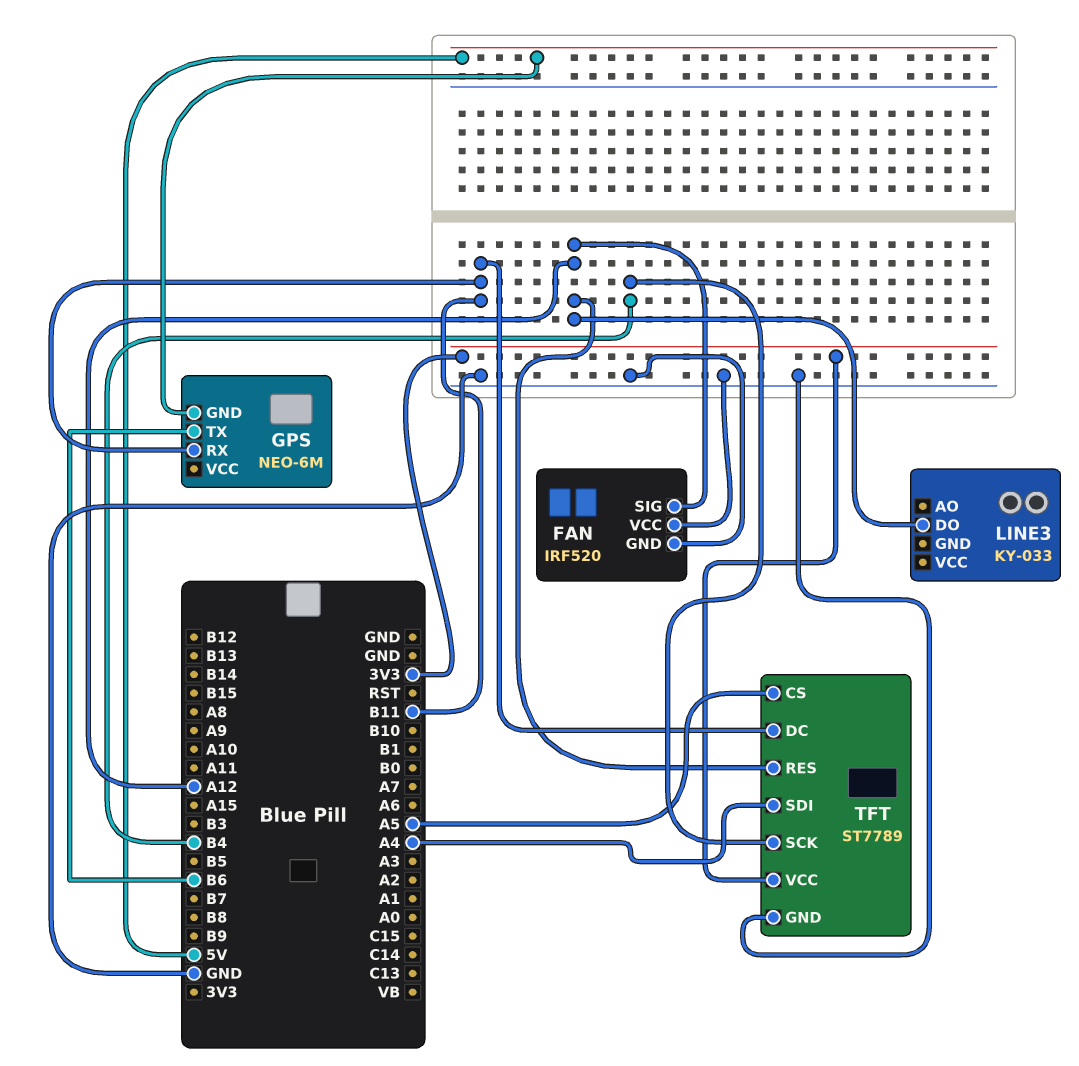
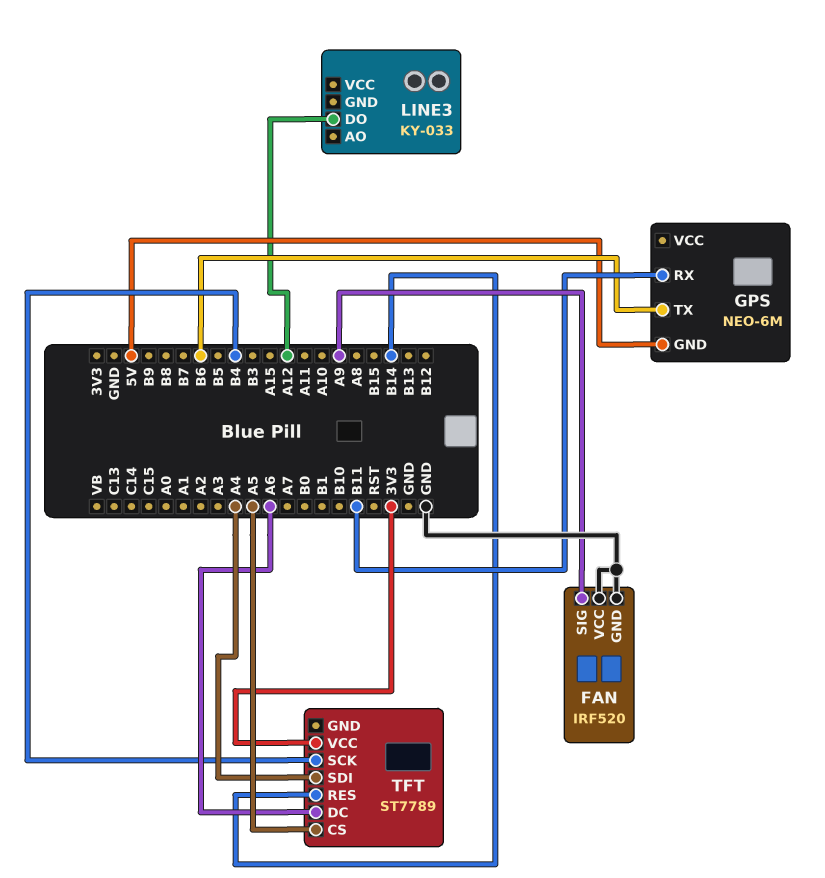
FAN pin SIG: A12 -> A9
TFT pin DC: B11 -> A6
TFT pin GND: GND -> none
TFT pin RES: A12 -> B14

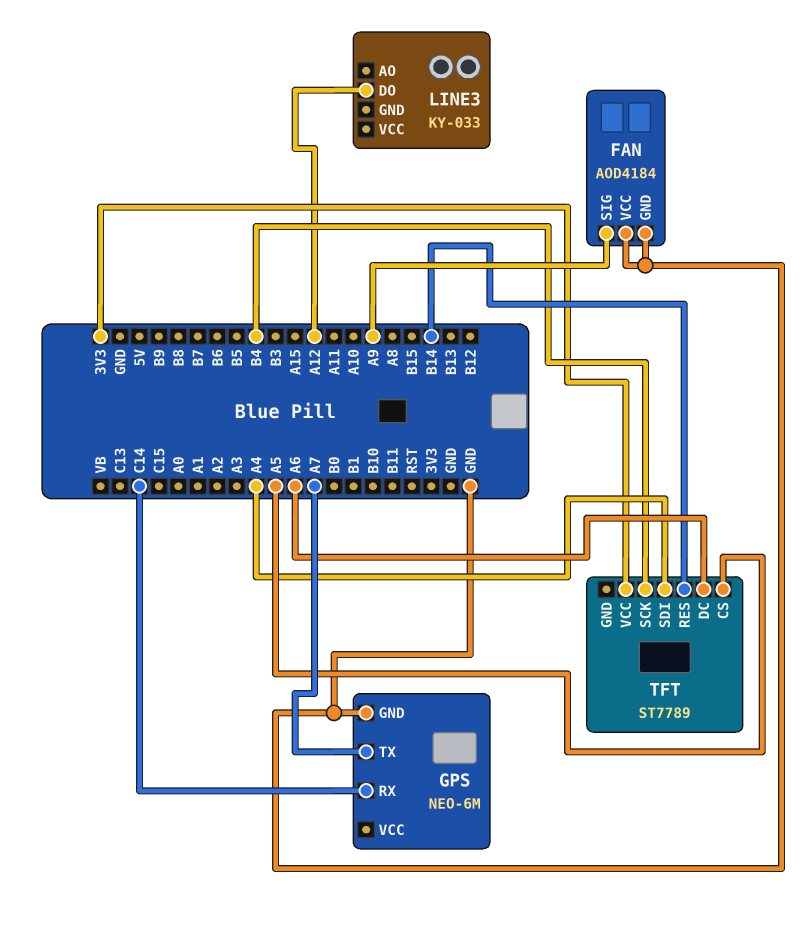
FAN: IRF520 -> AOD4184
GPS pin GND: 5V -> GND
GPS pin RX: B11 -> C14
GPS pin TX: B6 -> A7

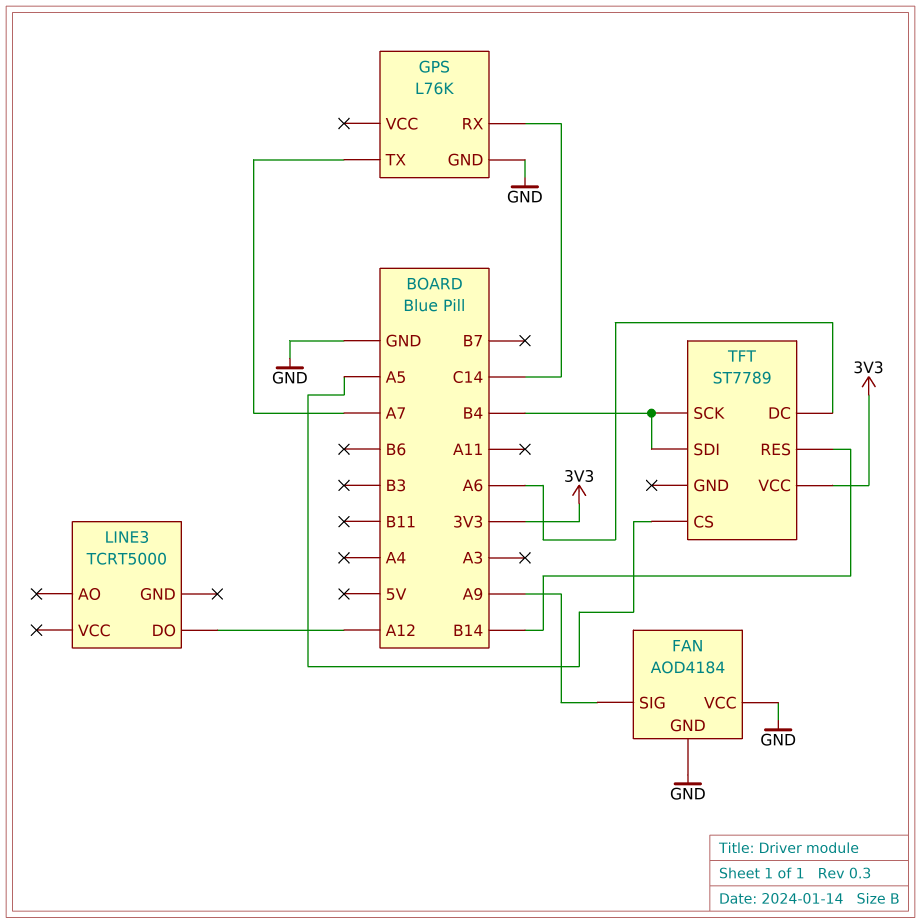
GPS: NEO-6M -> L76K
LINE3: KY-033 -> TCRT5000
TFT pin SDI: A4 -> B4

